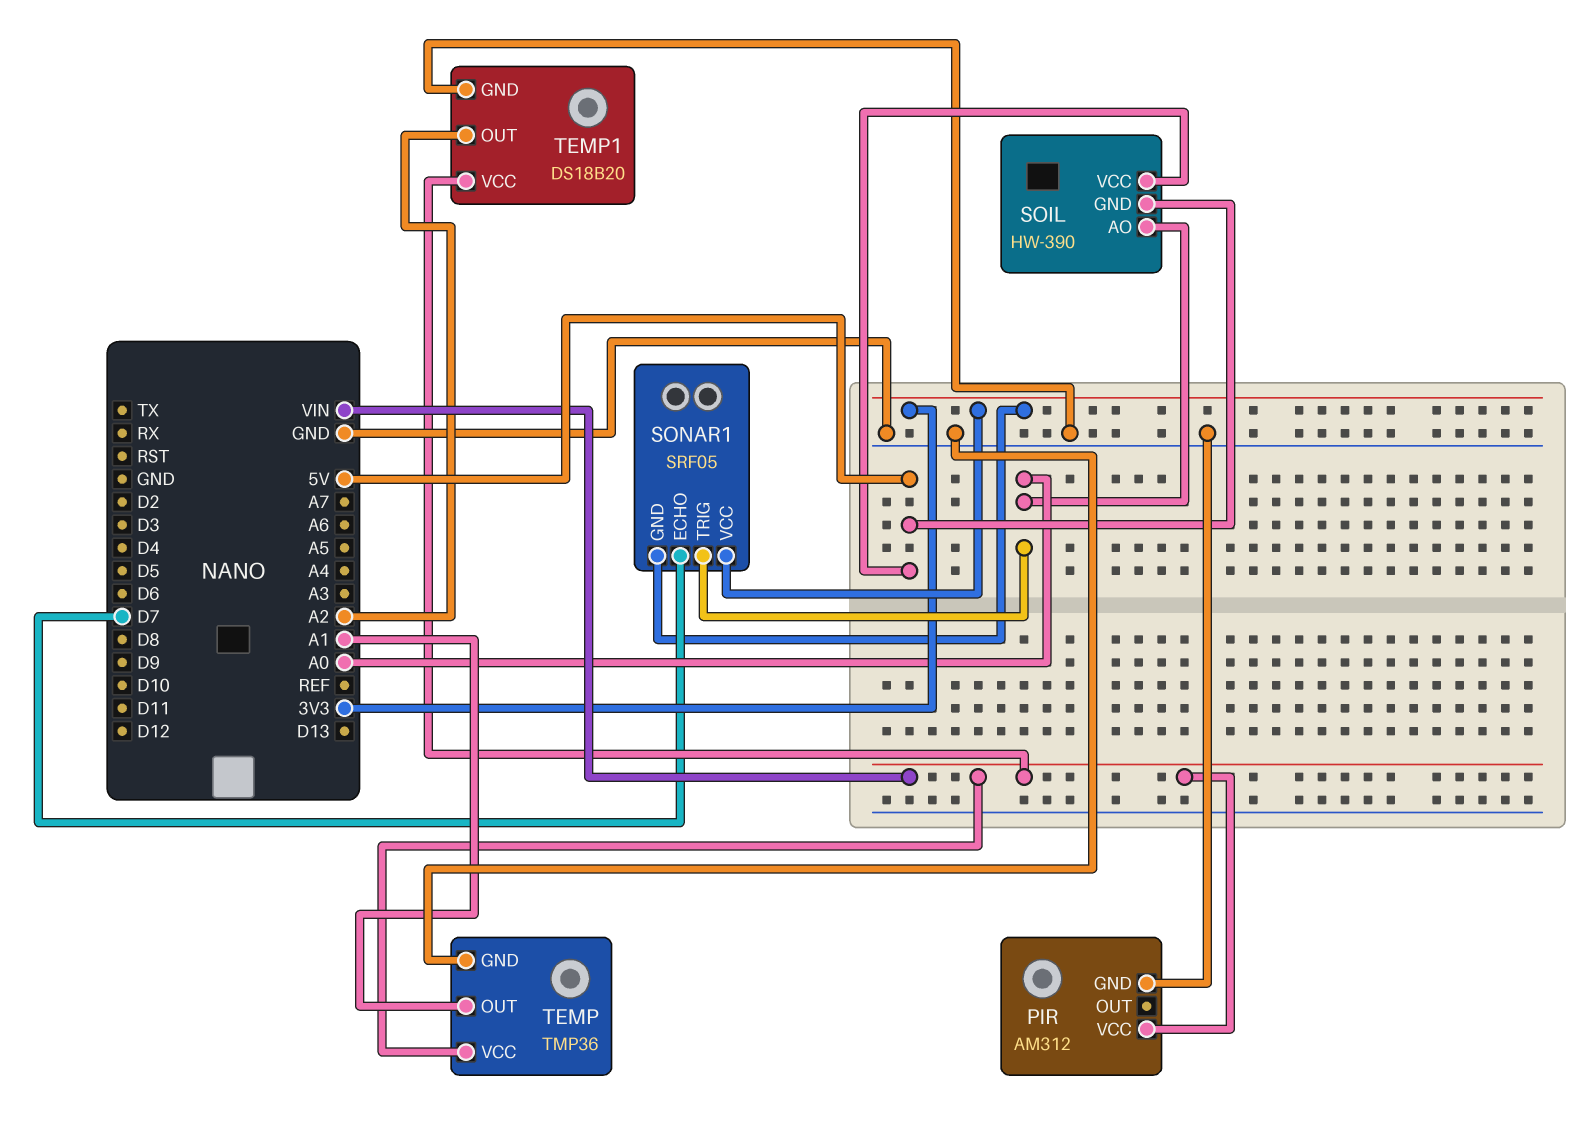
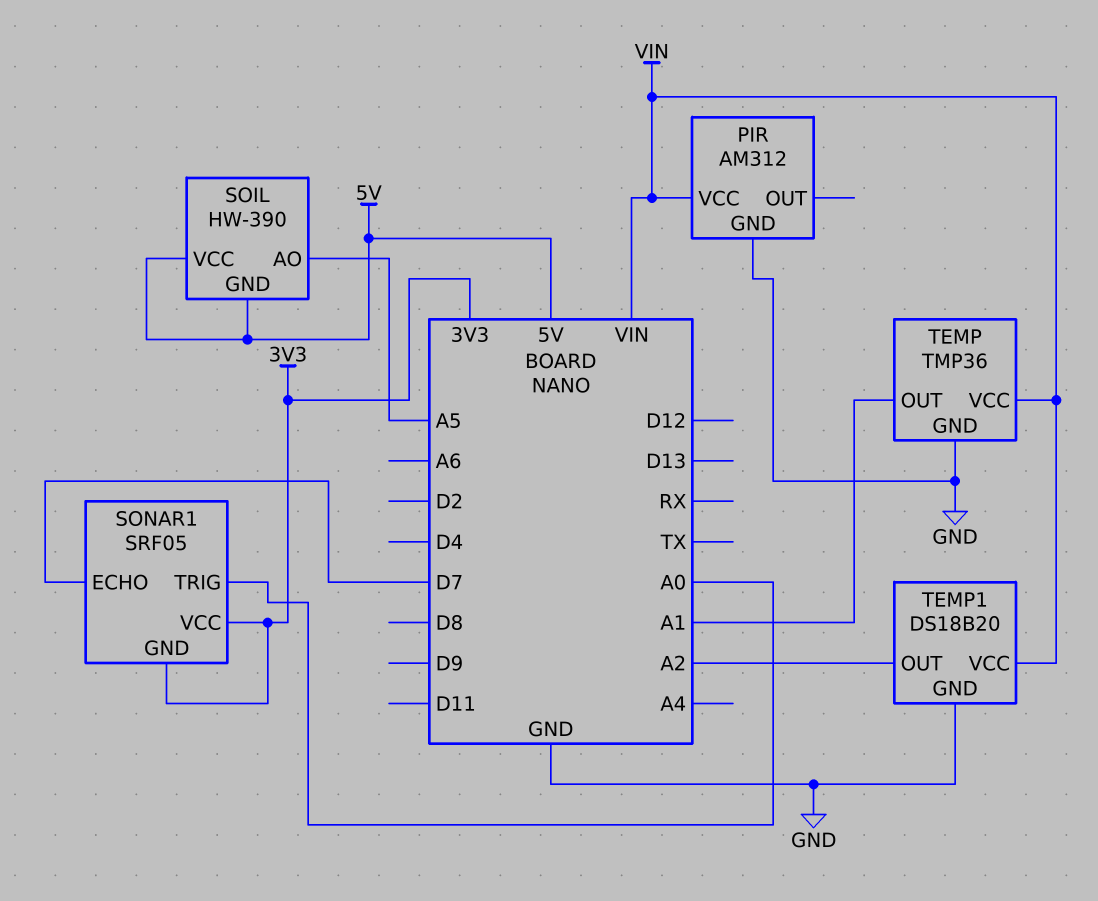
SOIL pin AO: A0 -> A5

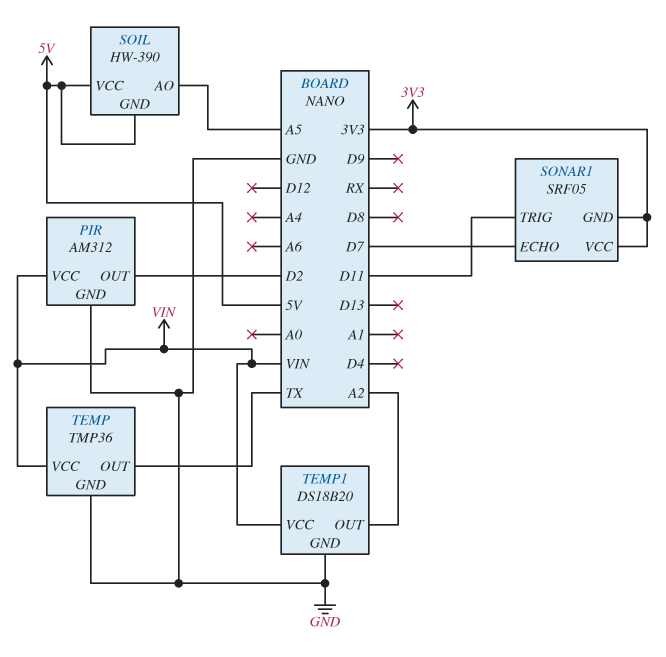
PIR pin OUT: none -> D2
SONAR1 pin TRIG: A0 -> D11
TEMP pin OUT: A1 -> TX

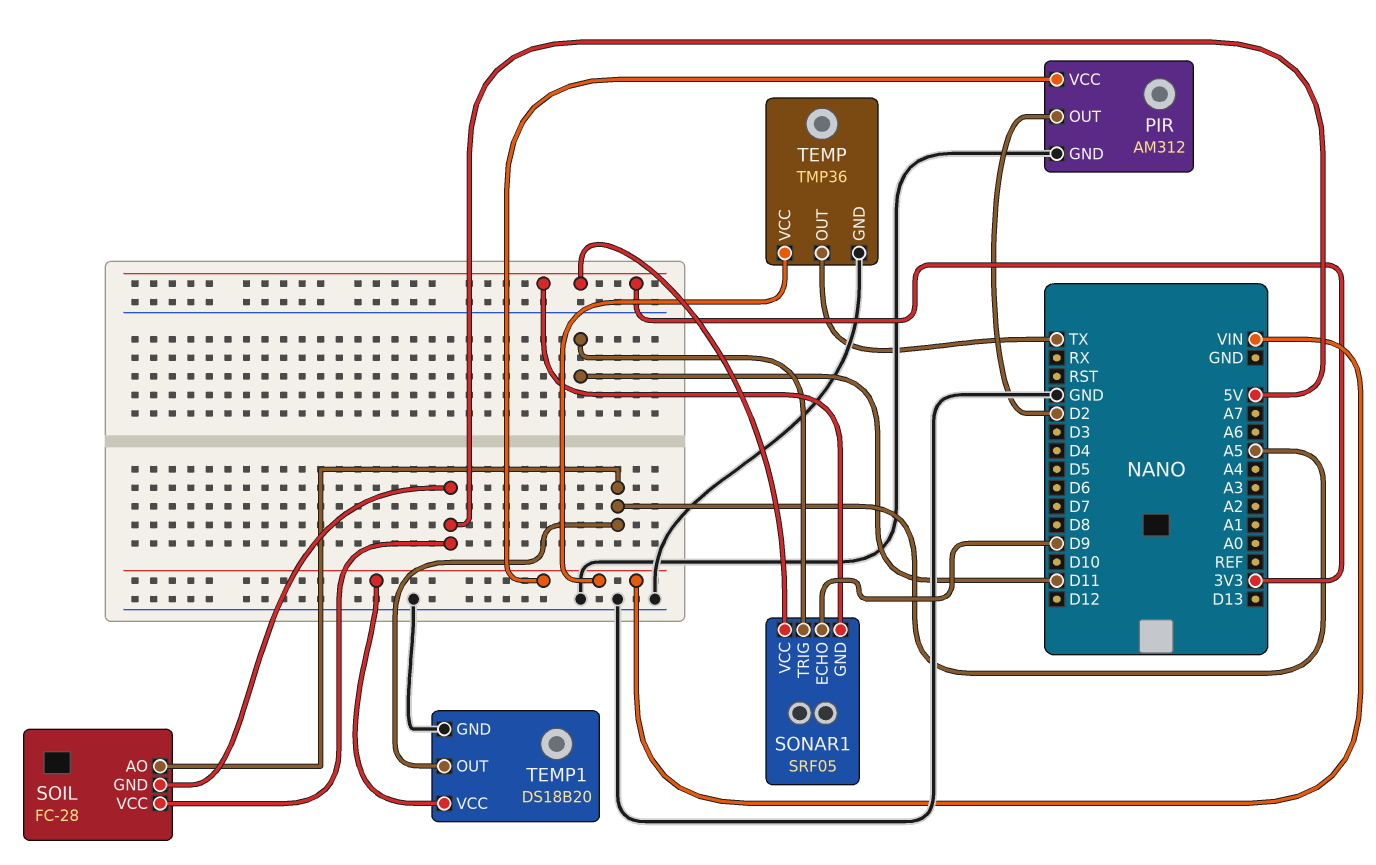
SOIL: HW-390 -> FC-28
SONAR1 pin ECHO: D7 -> D9
TEMP1 pin OUT: A2 -> A5

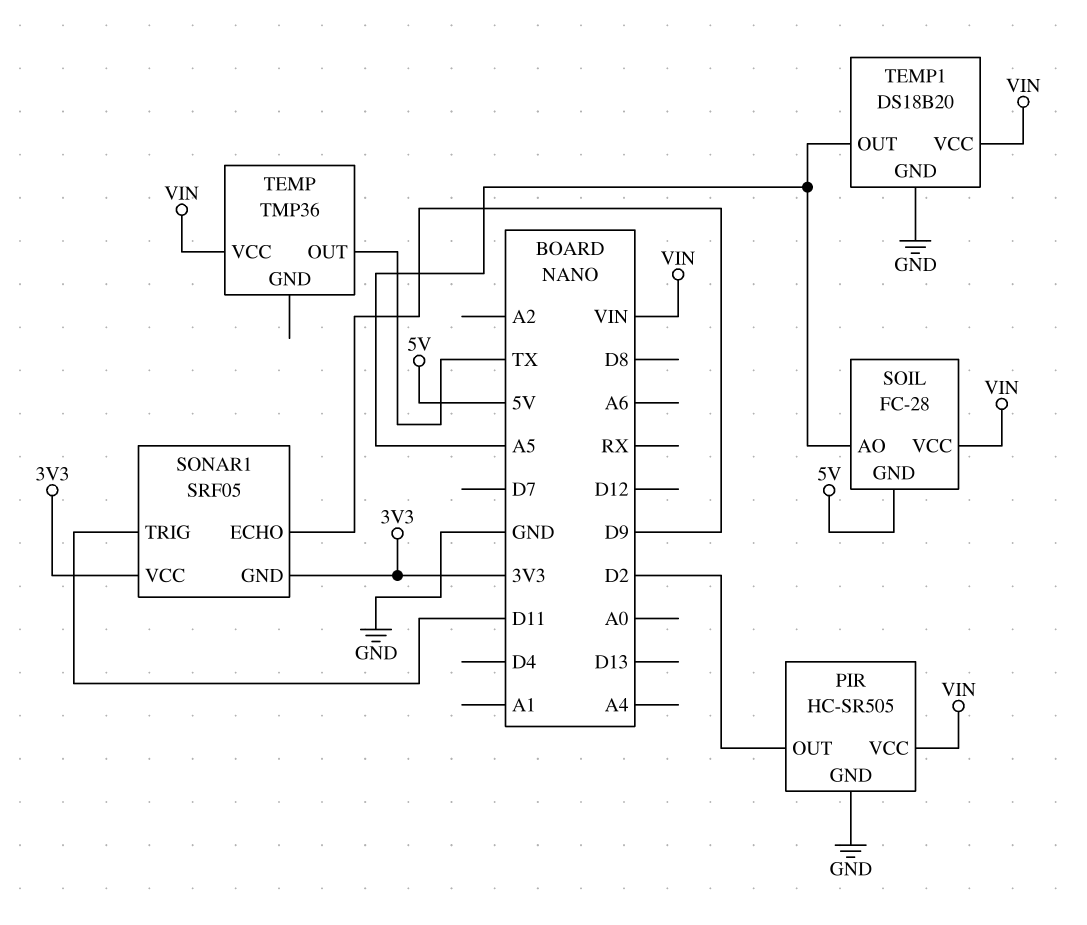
PIR: AM312 -> HC-SR505
SOIL pin VCC: 5V -> VIN
TEMP pin GND: GND -> none

